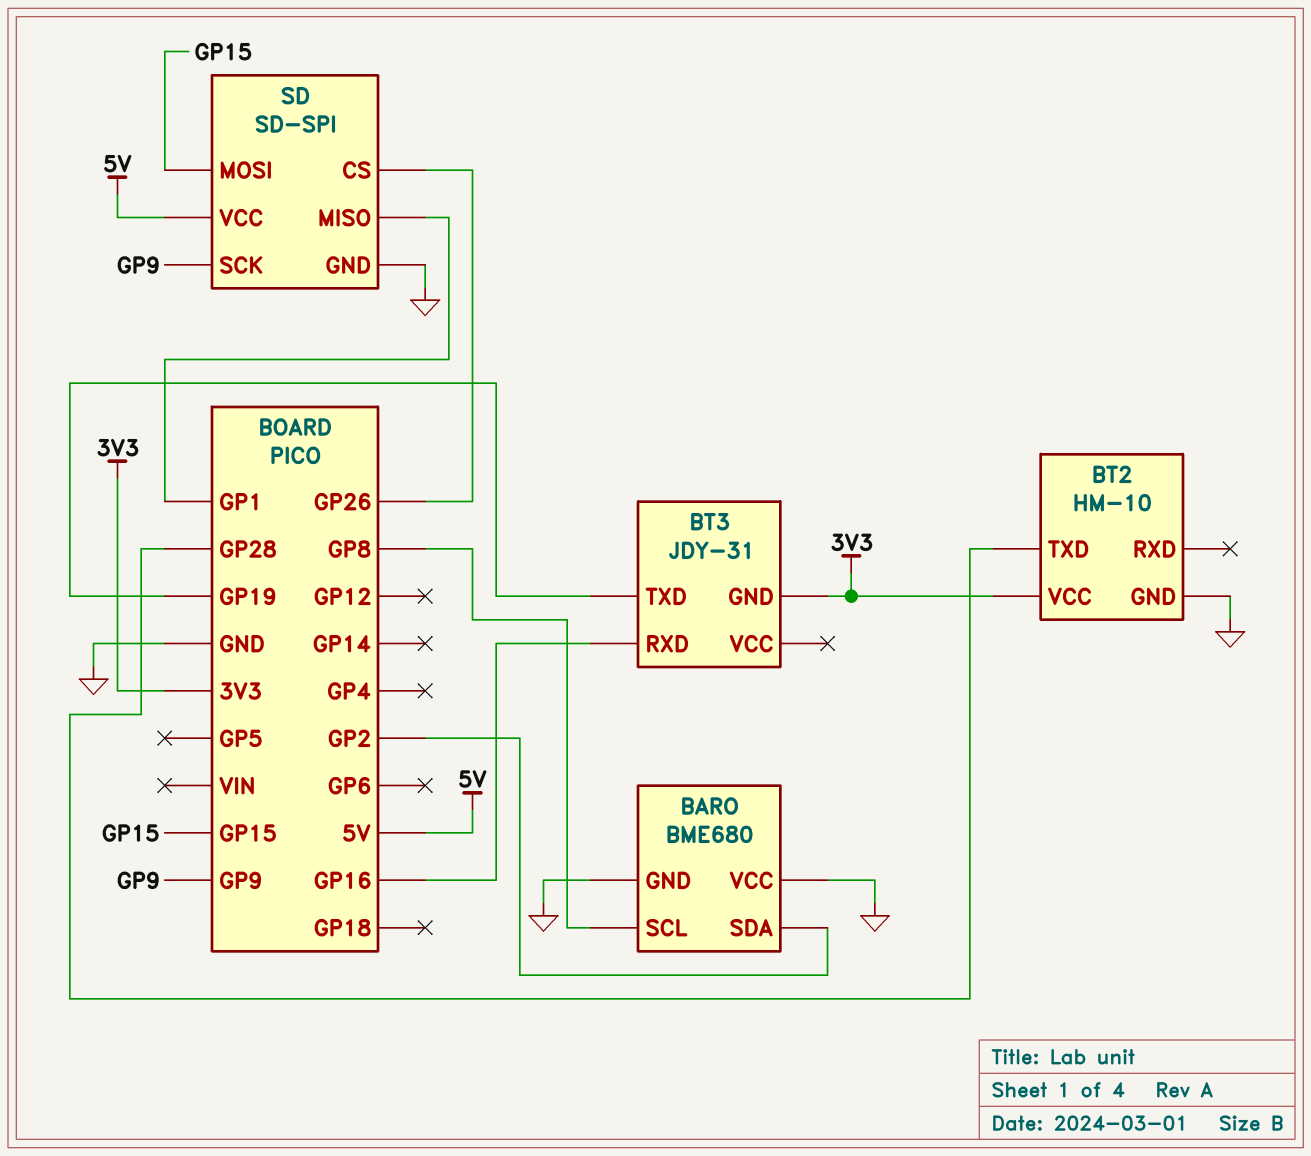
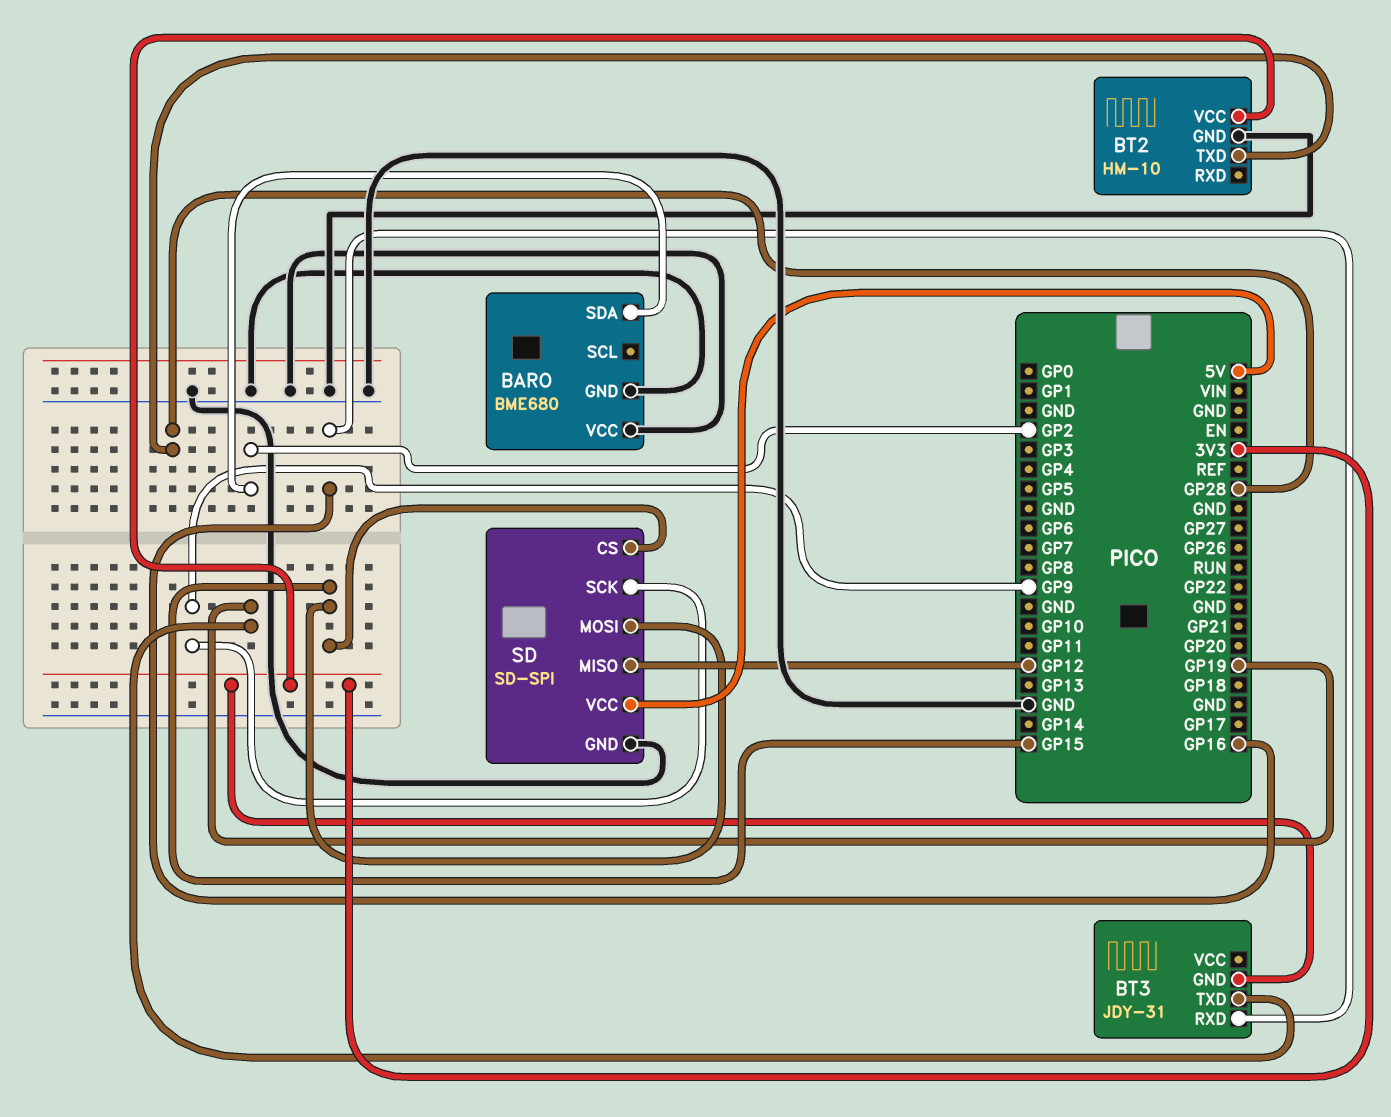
BARO pin SCL: GP8 -> none
SD pin CS: GP26 -> GP15
SD pin MISO: GP1 -> GP12

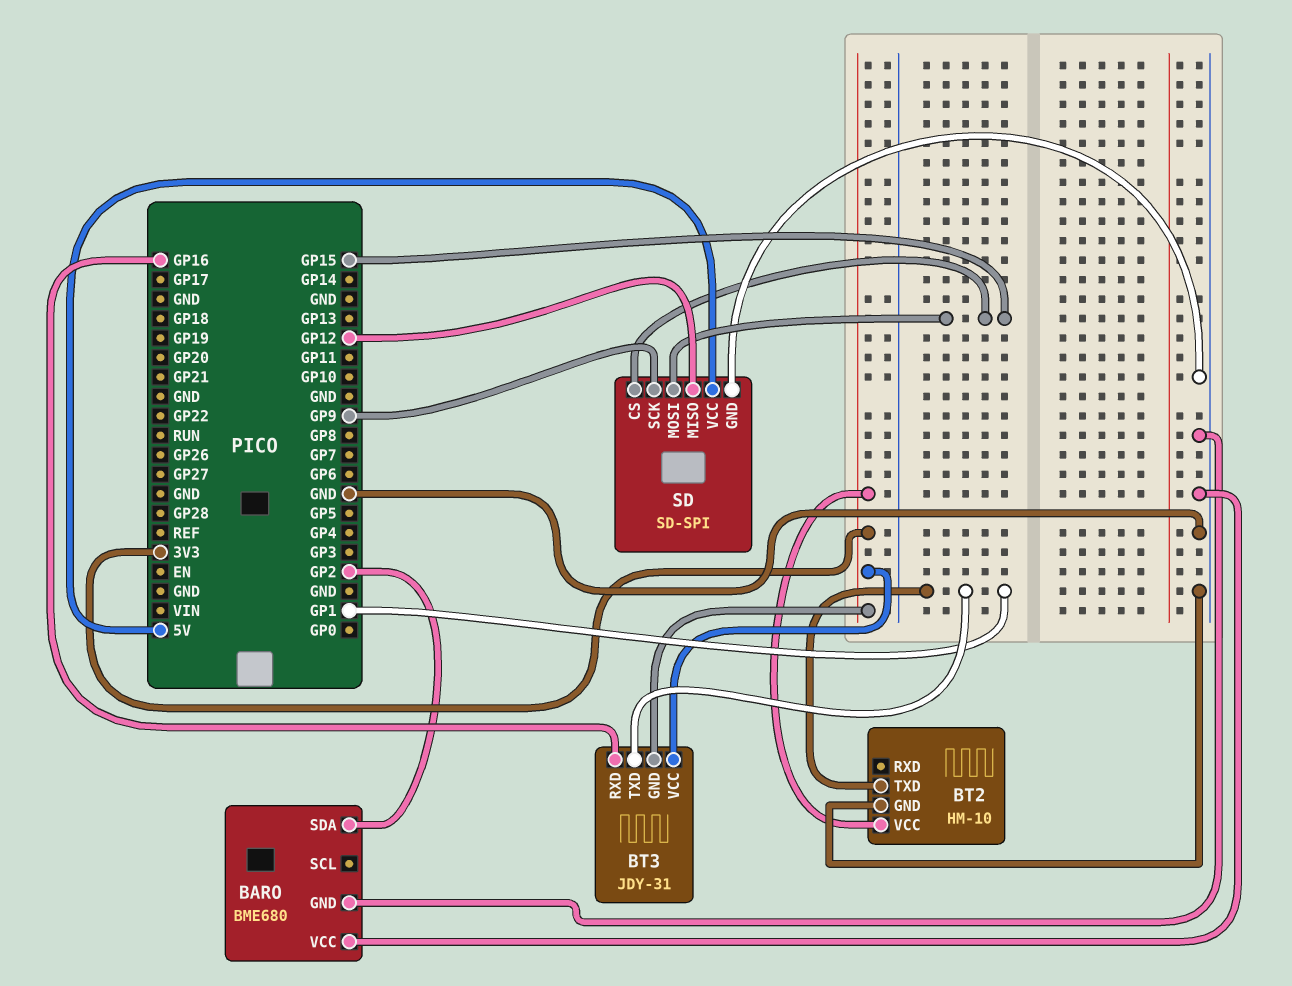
BT2 pin TXD: GP28 -> GP1
BT3 pin TXD: GP19 -> GP1
BT3 pin VCC: none -> 3V3

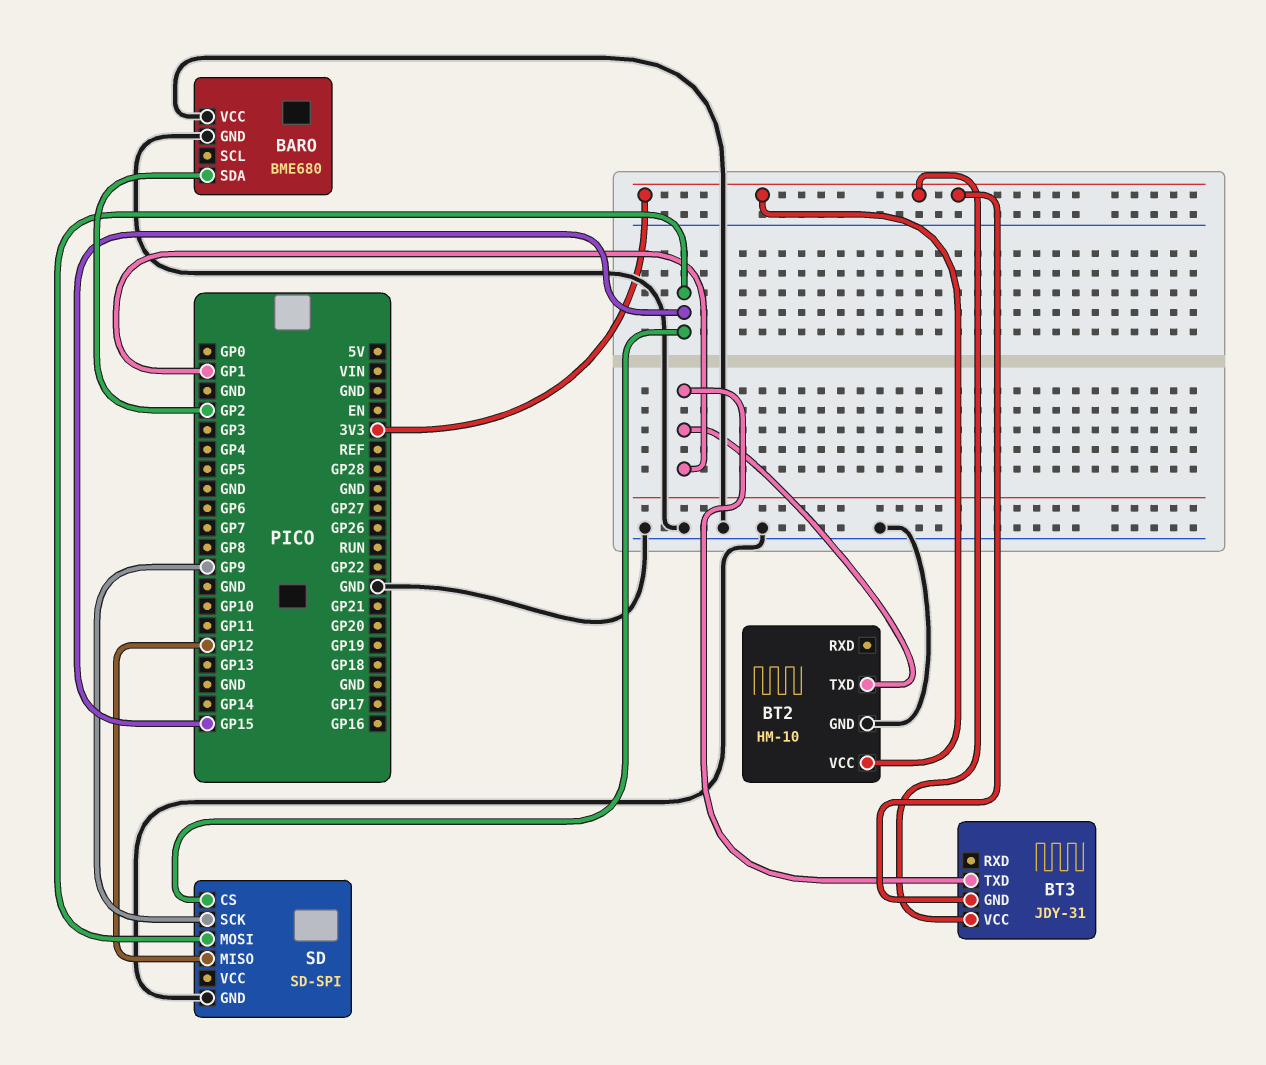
BT3 pin RXD: GP16 -> none
SD pin VCC: 5V -> none

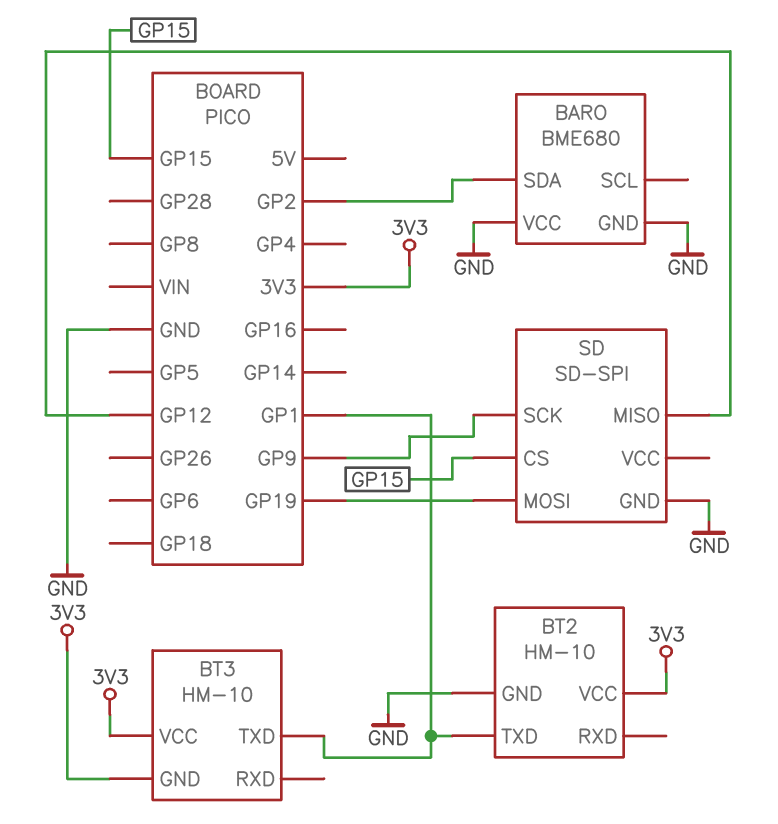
BT3: JDY-31 -> HM-10
SD pin MOSI: GP15 -> GP19

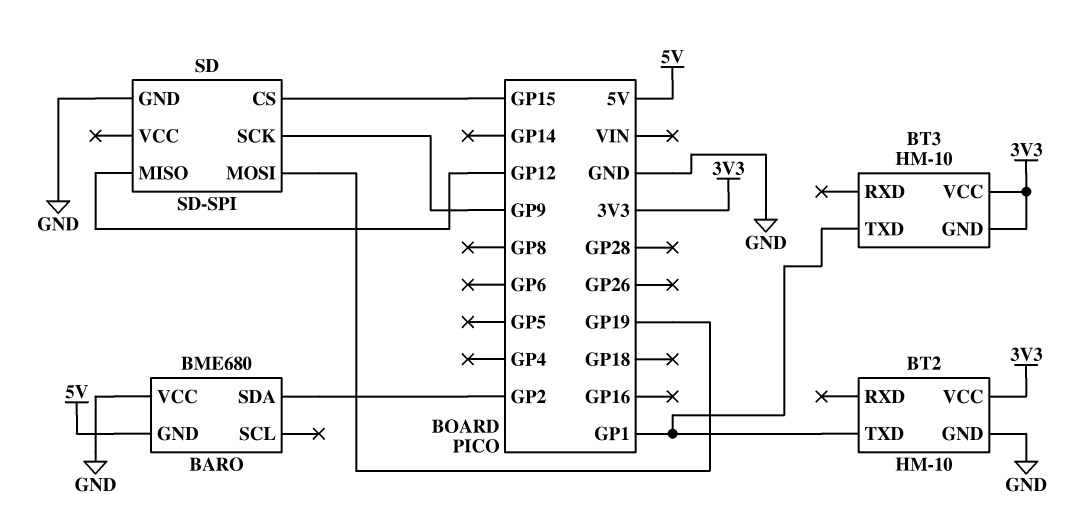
BARO pin GND: GND -> 5V

